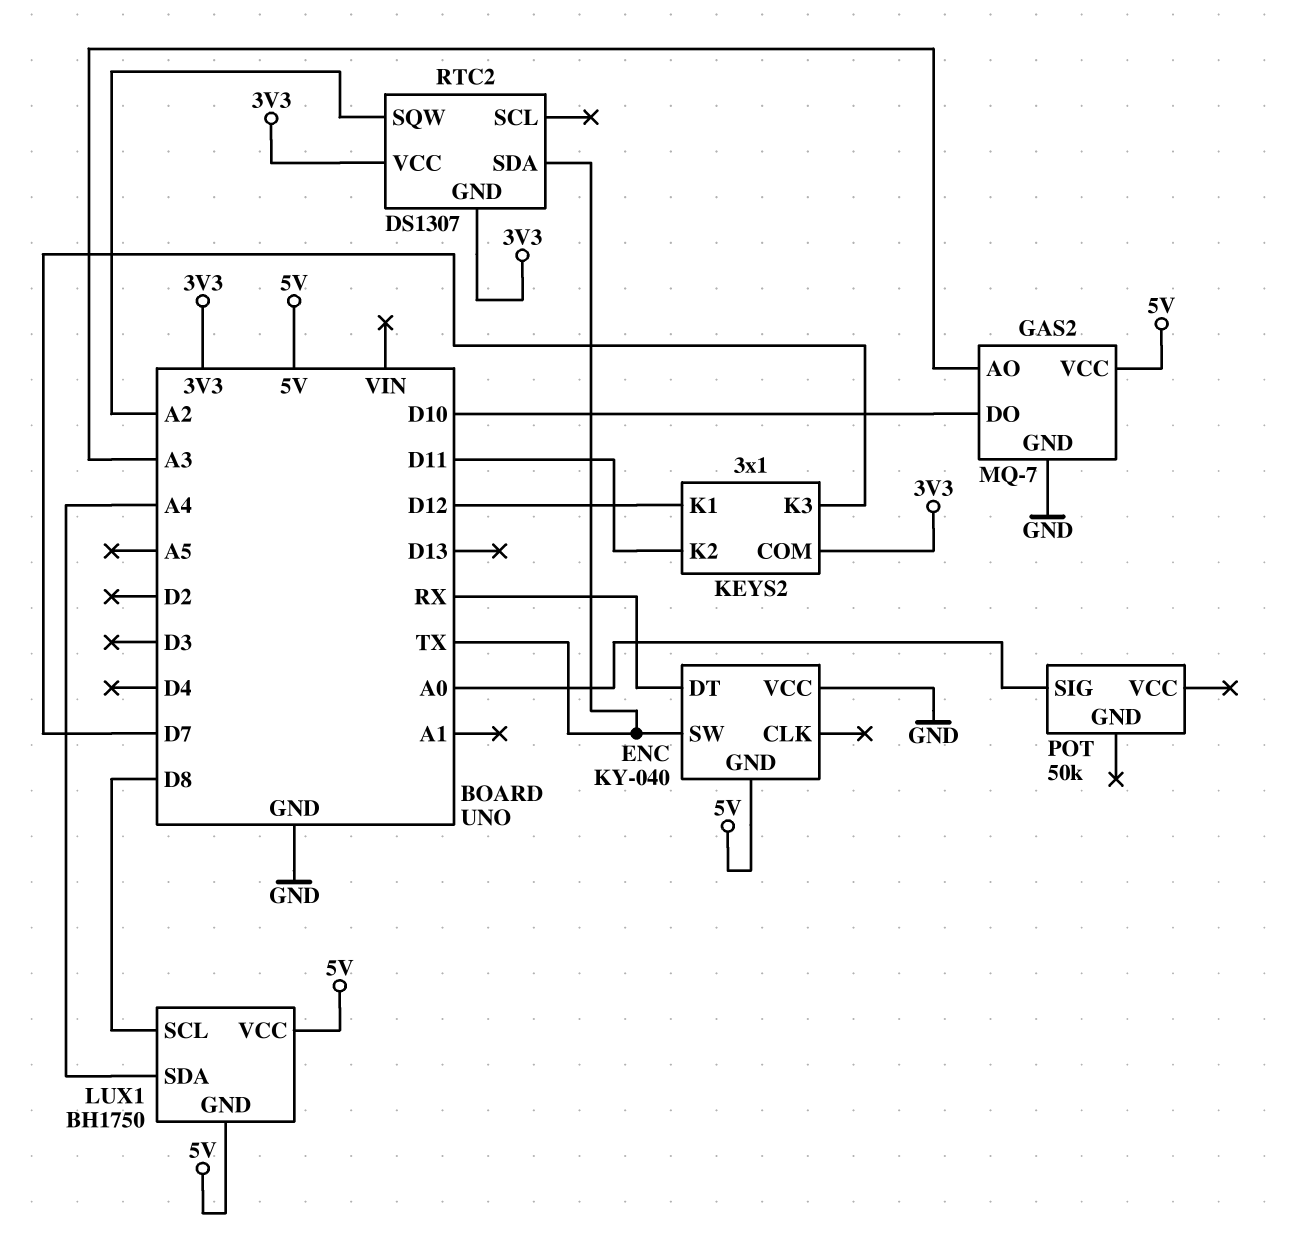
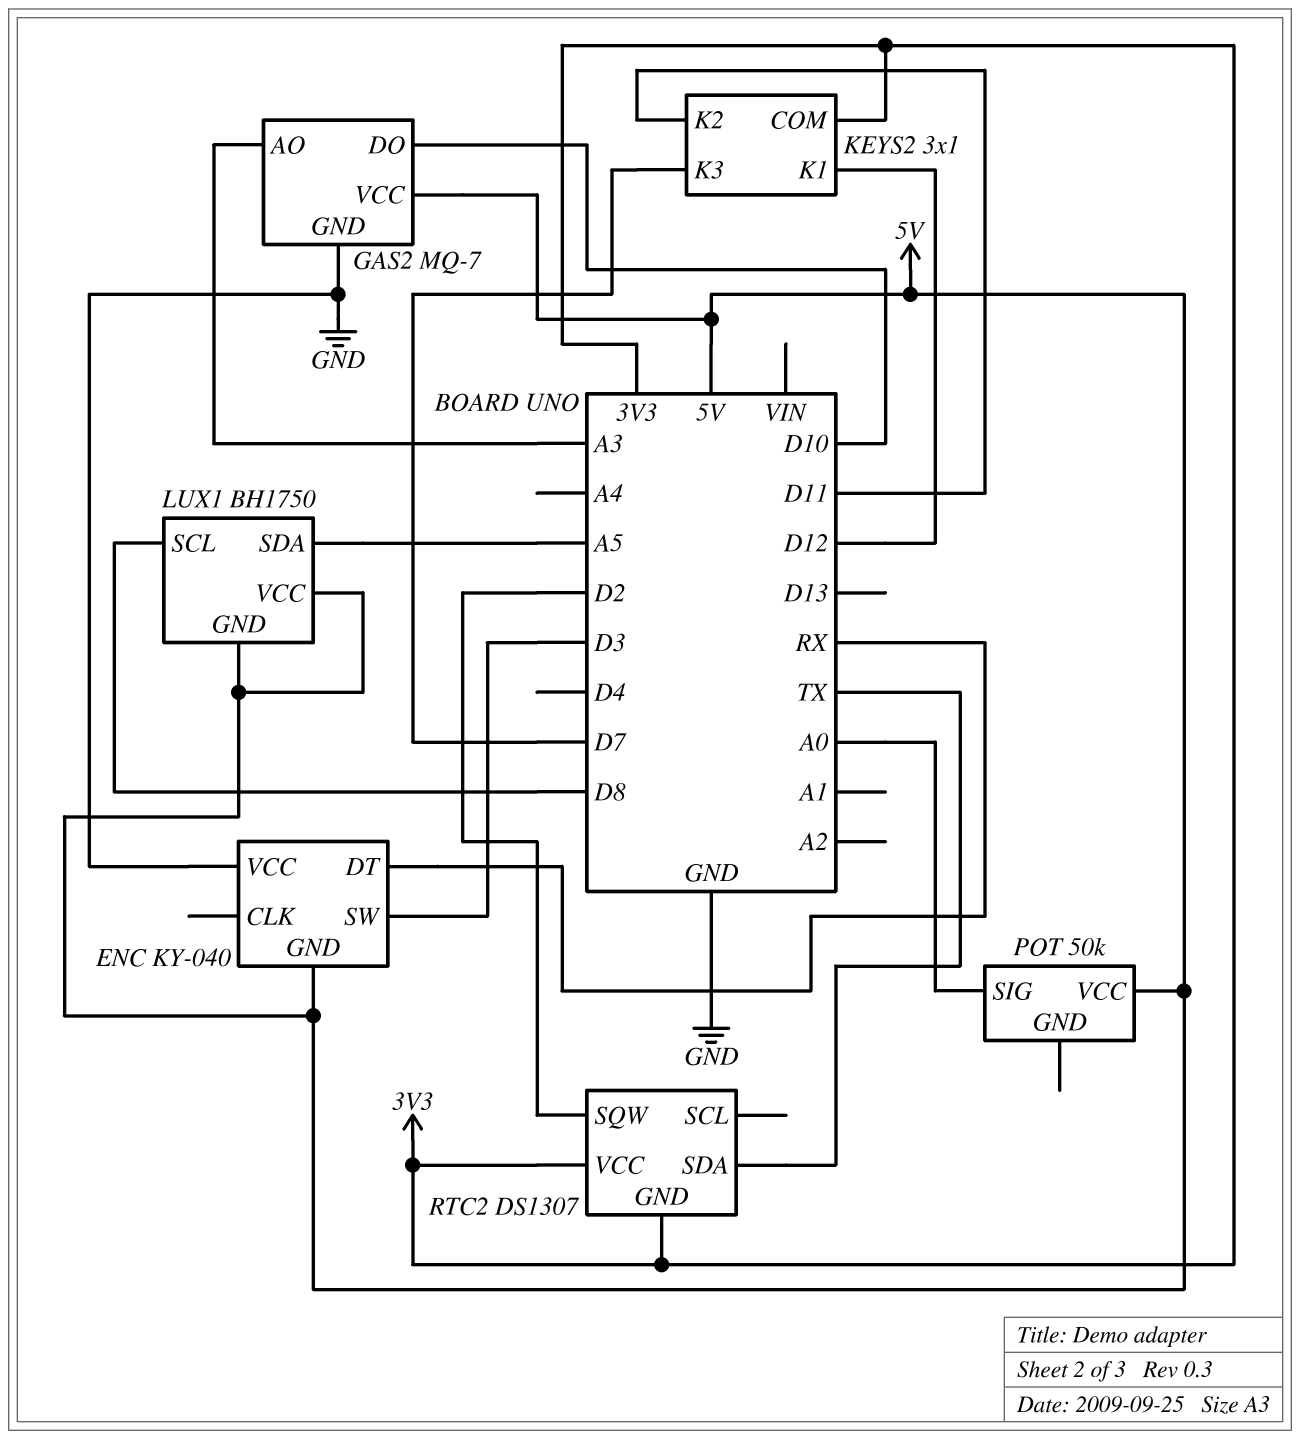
ENC pin SW: TX -> D3
LUX1 pin SDA: A4 -> A5
POT pin VCC: none -> 5V
RTC2 pin SQW: A2 -> D2

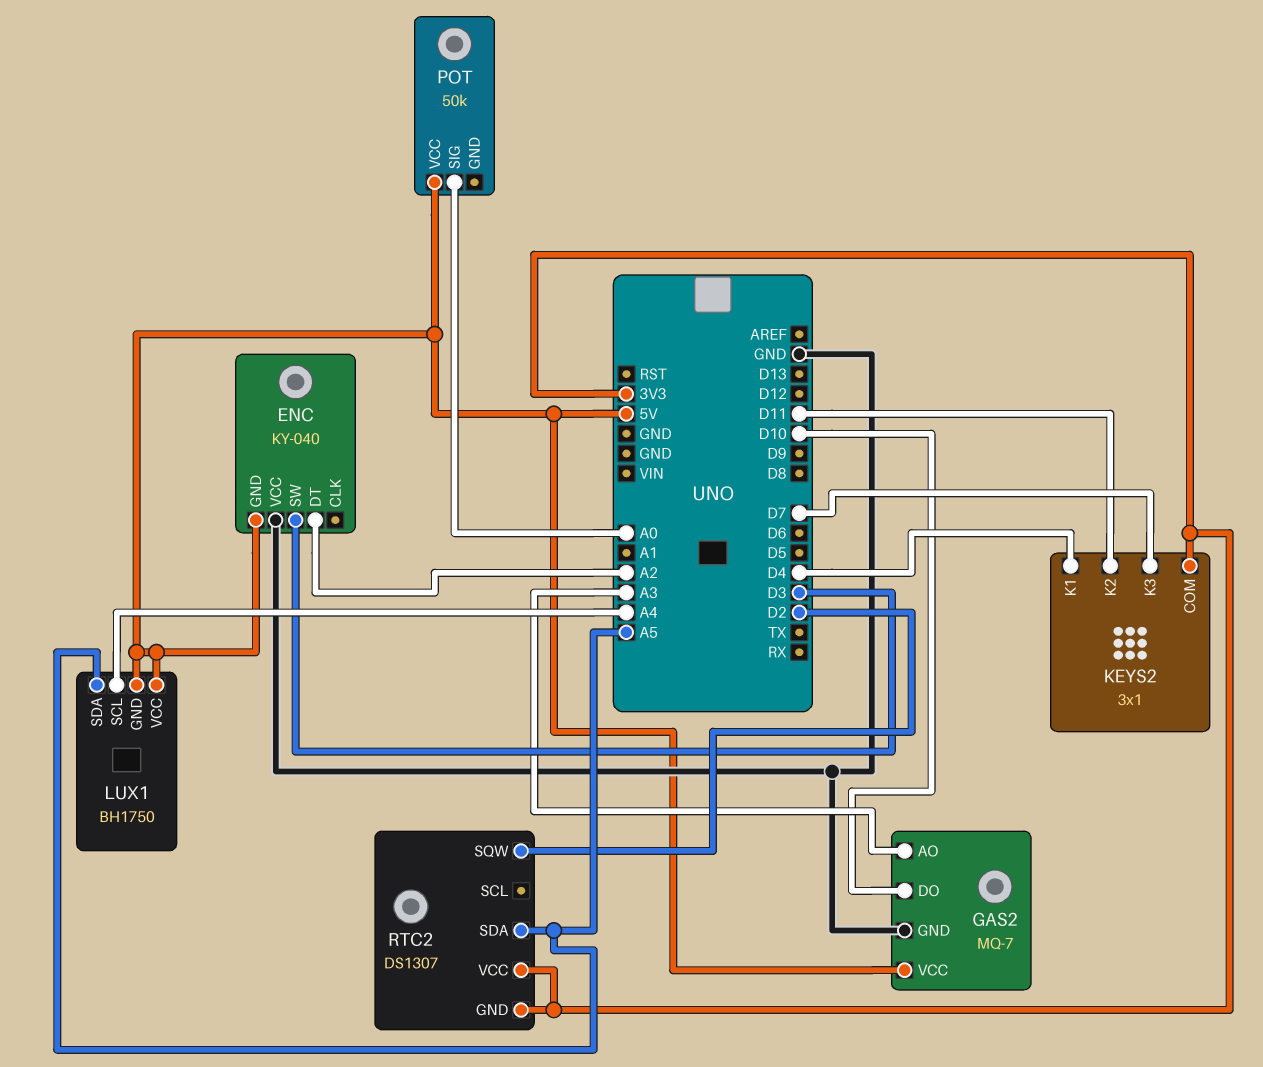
ENC pin DT: RX -> A2
KEYS2 pin K1: D12 -> D4
LUX1 pin SCL: D8 -> A4
RTC2 pin SDA: TX -> A5

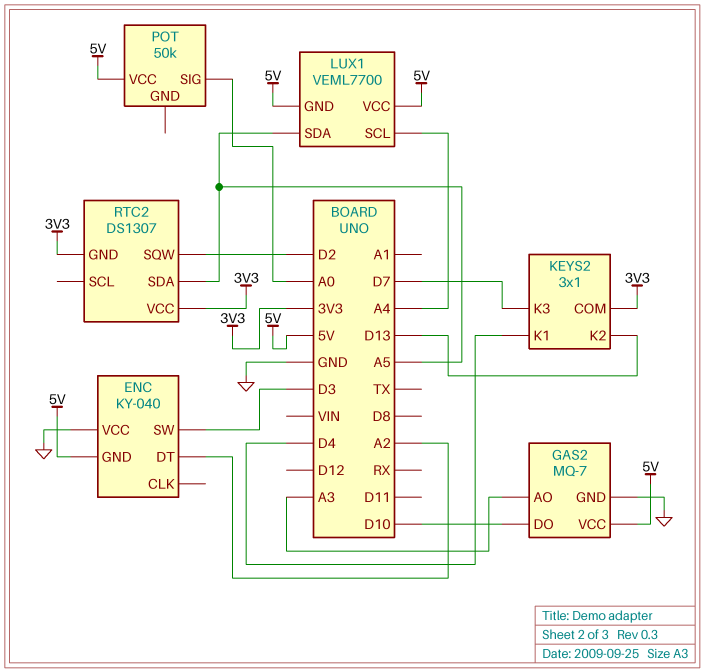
KEYS2 pin K2: D11 -> D13
LUX1: BH1750 -> VEML7700

